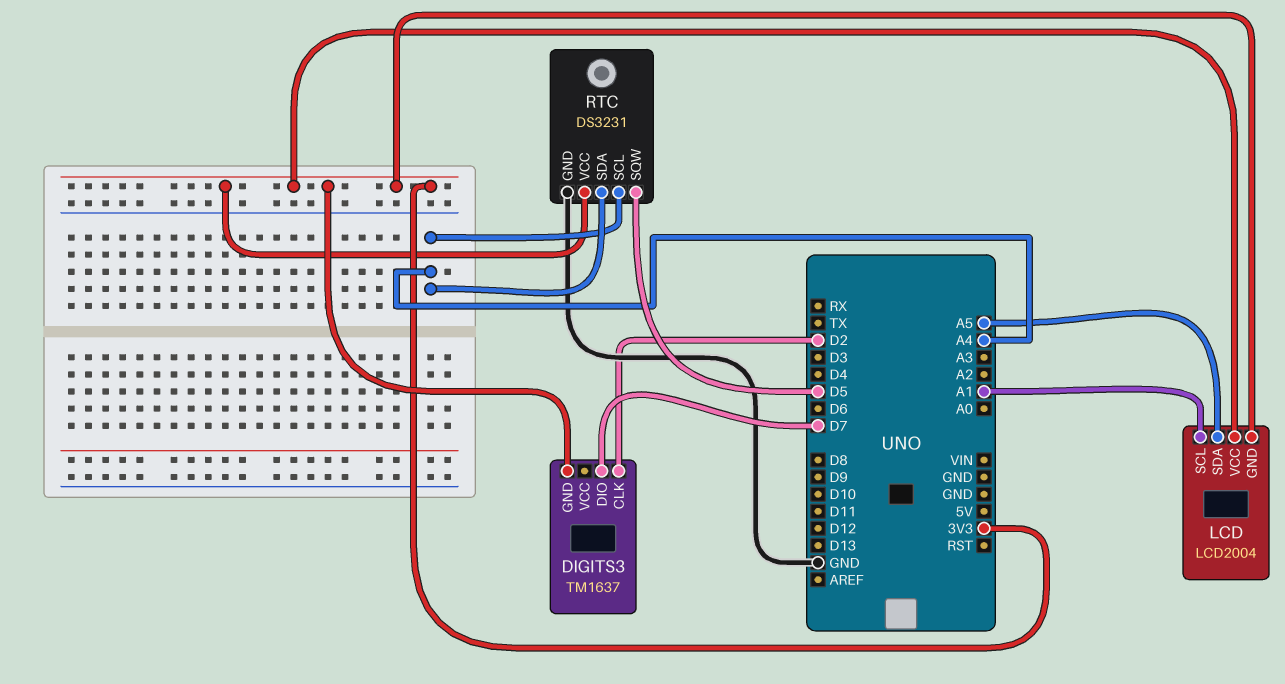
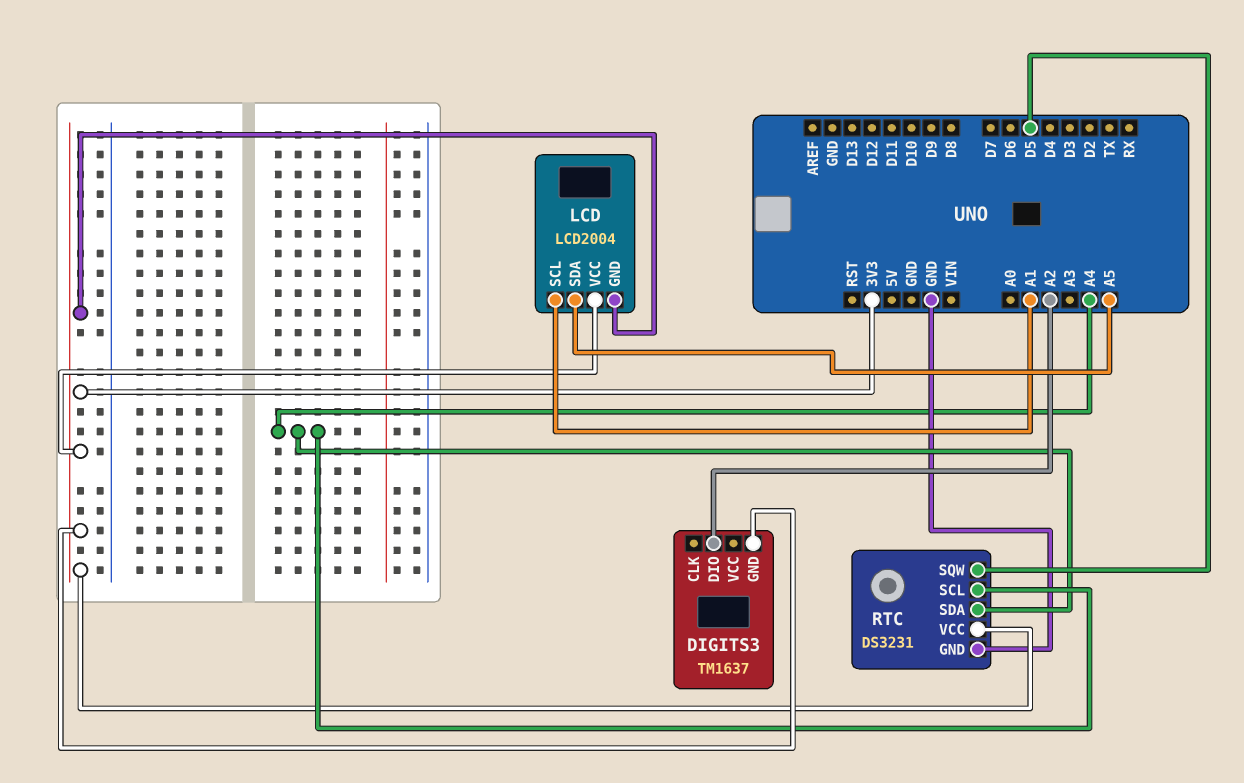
DIGITS3 pin CLK: D2 -> none
DIGITS3 pin DIO: D7 -> A2

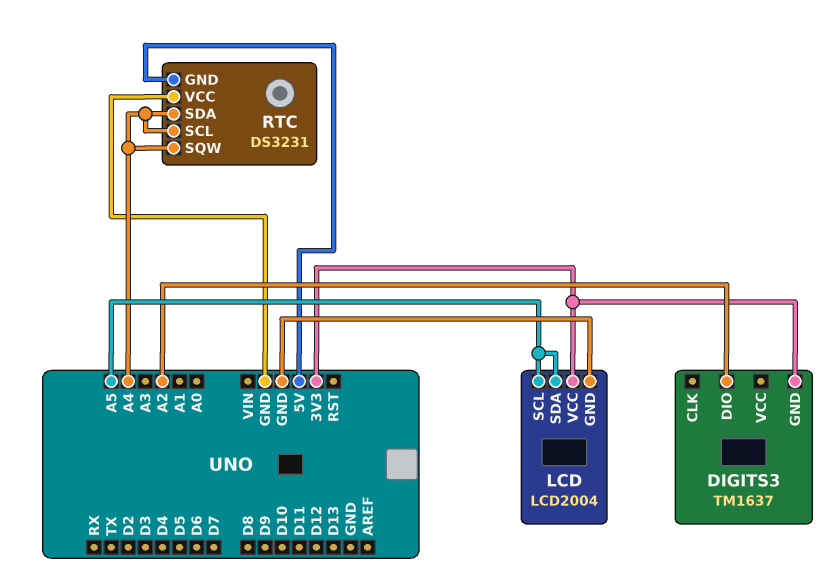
LCD pin GND: 3V3 -> GND
LCD pin SCL: A1 -> A5
RTC pin GND: GND -> 5V
RTC pin SQW: D5 -> A4
RTC pin VCC: 3V3 -> GND

